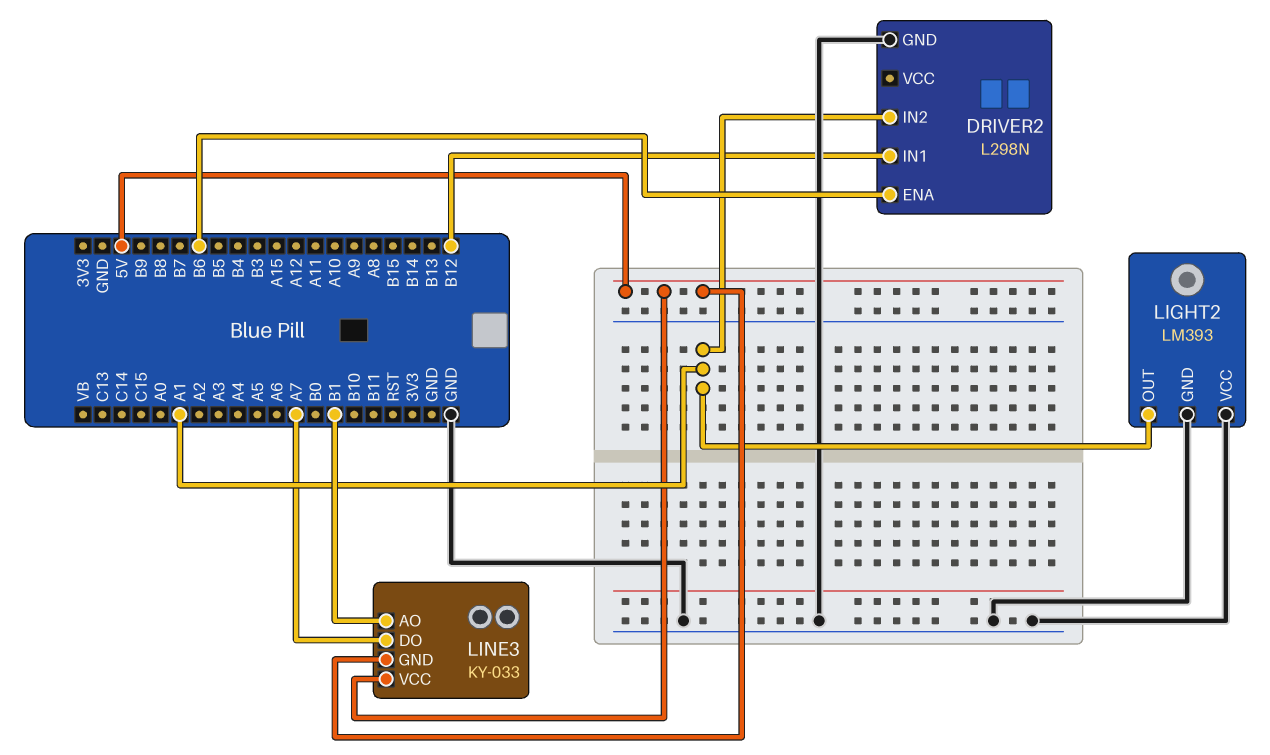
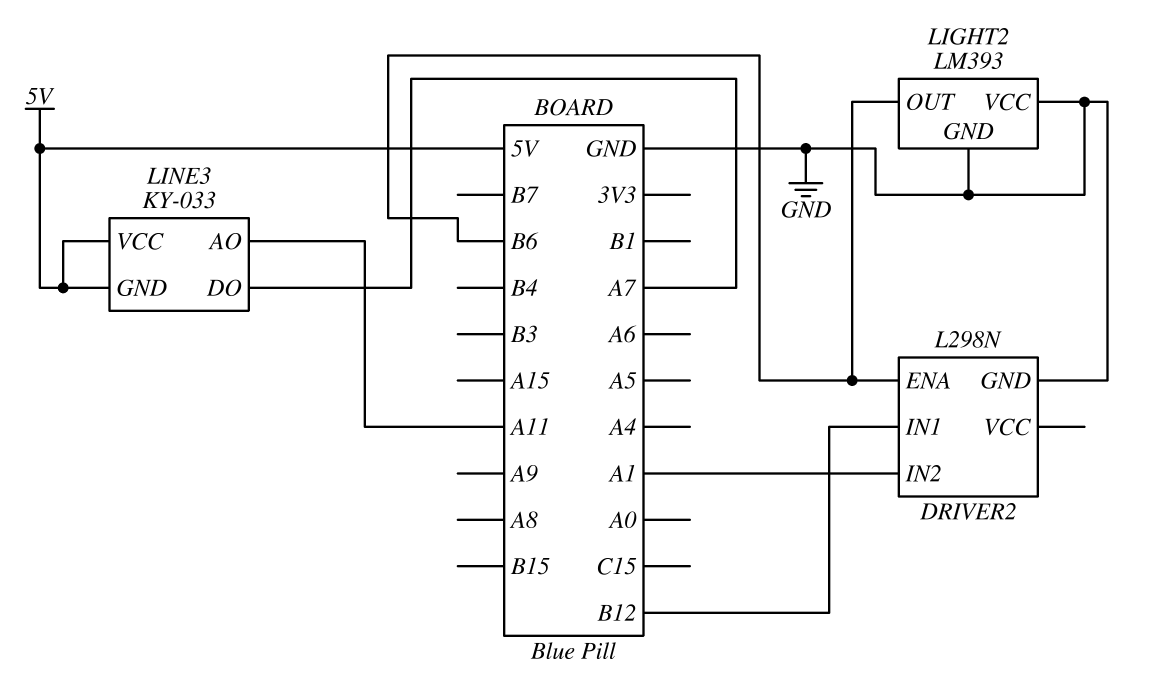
LIGHT2 pin OUT: A1 -> B6
LINE3 pin AO: B1 -> A11

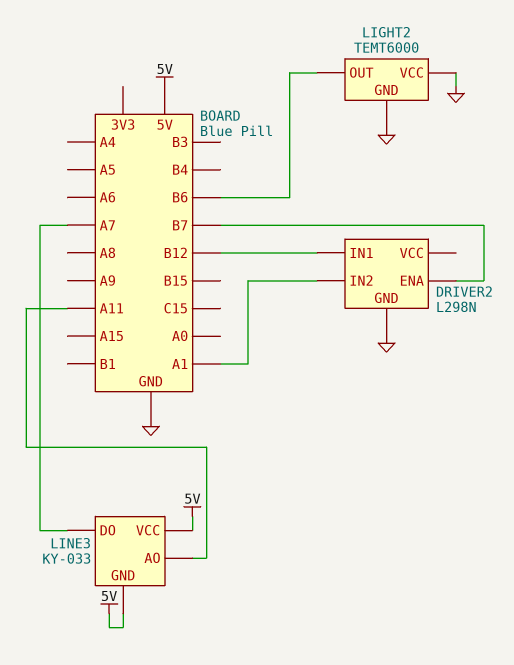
DRIVER2 pin ENA: B6 -> B7
LIGHT2: LM393 -> TEMT6000

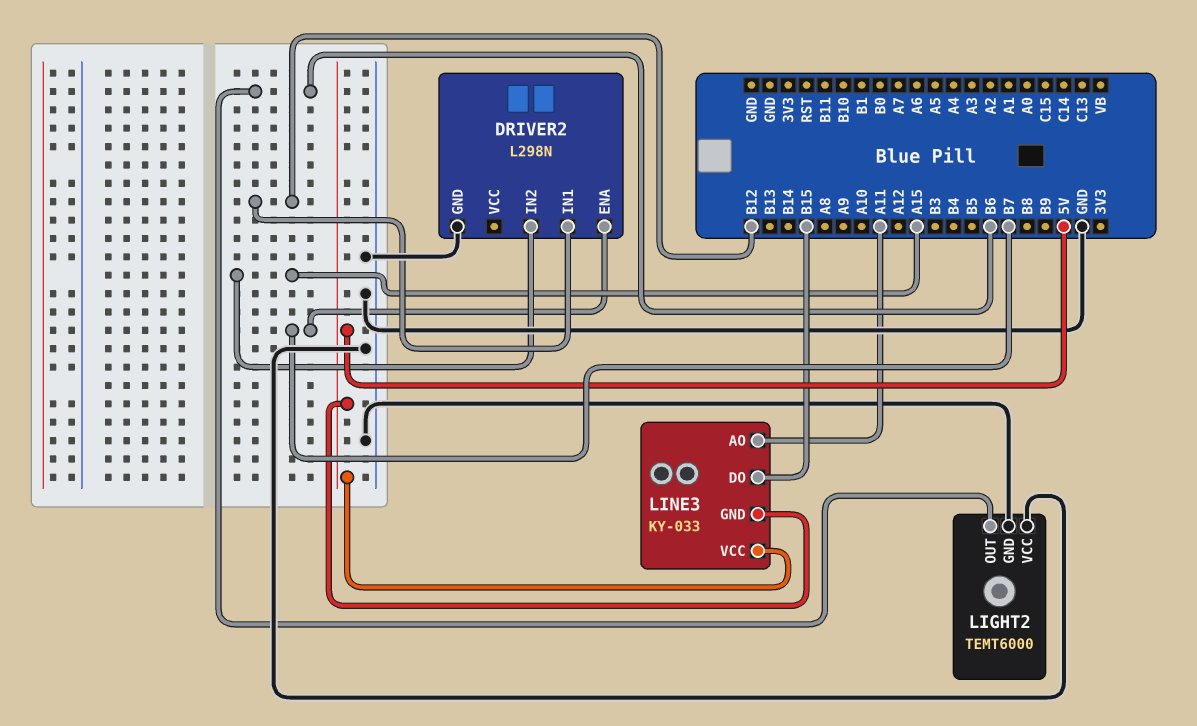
DRIVER2 pin IN2: A1 -> A15
LINE3 pin DO: A7 -> B15

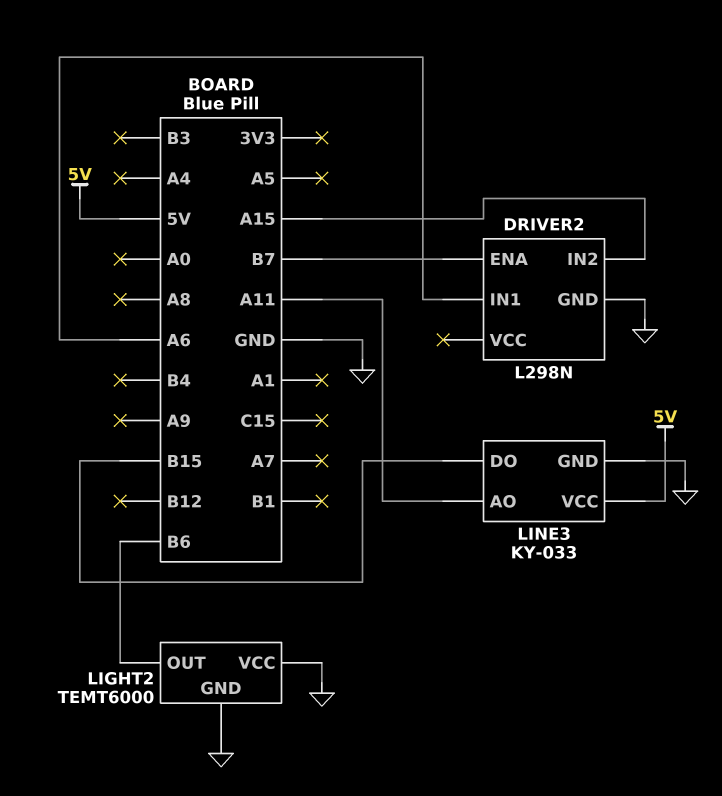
DRIVER2 pin IN1: B12 -> A6
LINE3 pin GND: 5V -> GND

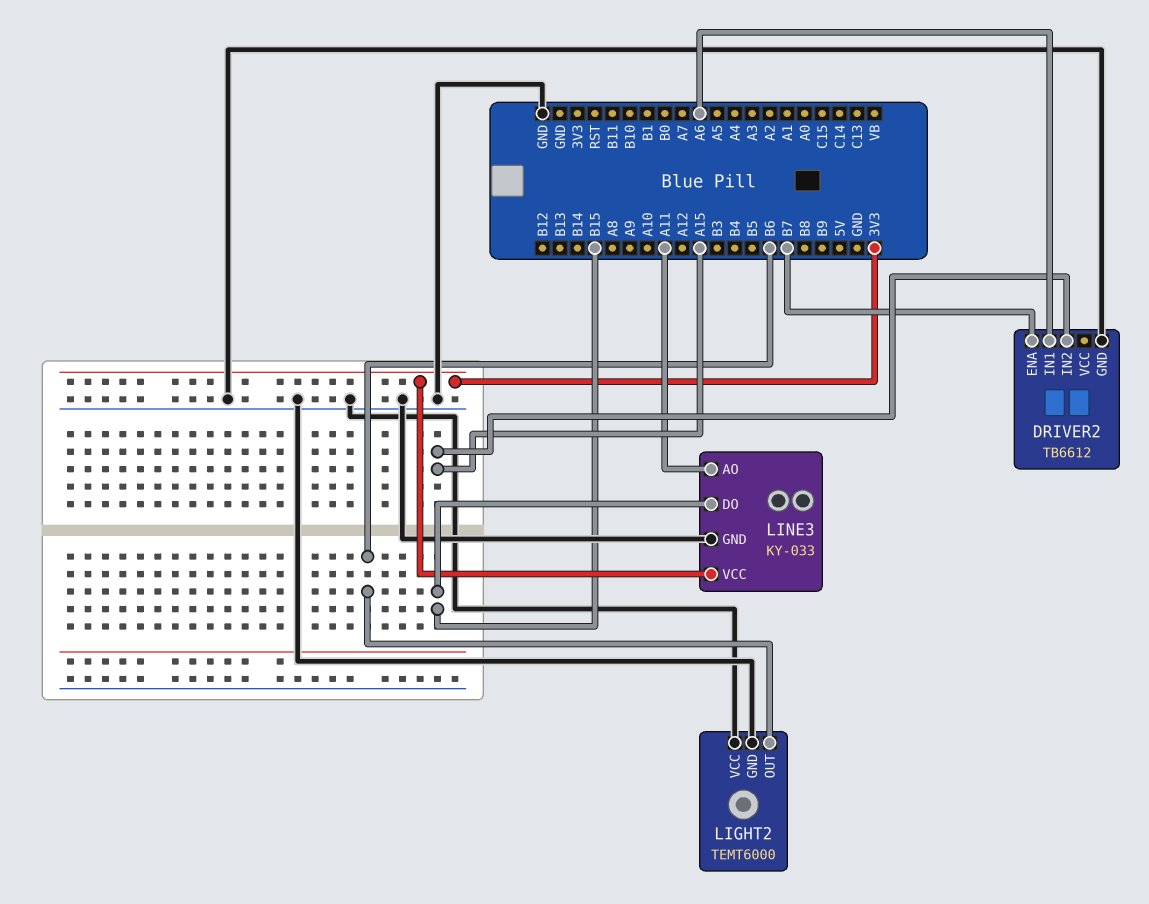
DRIVER2: L298N -> TB6612
LINE3 pin VCC: 5V -> 3V3

